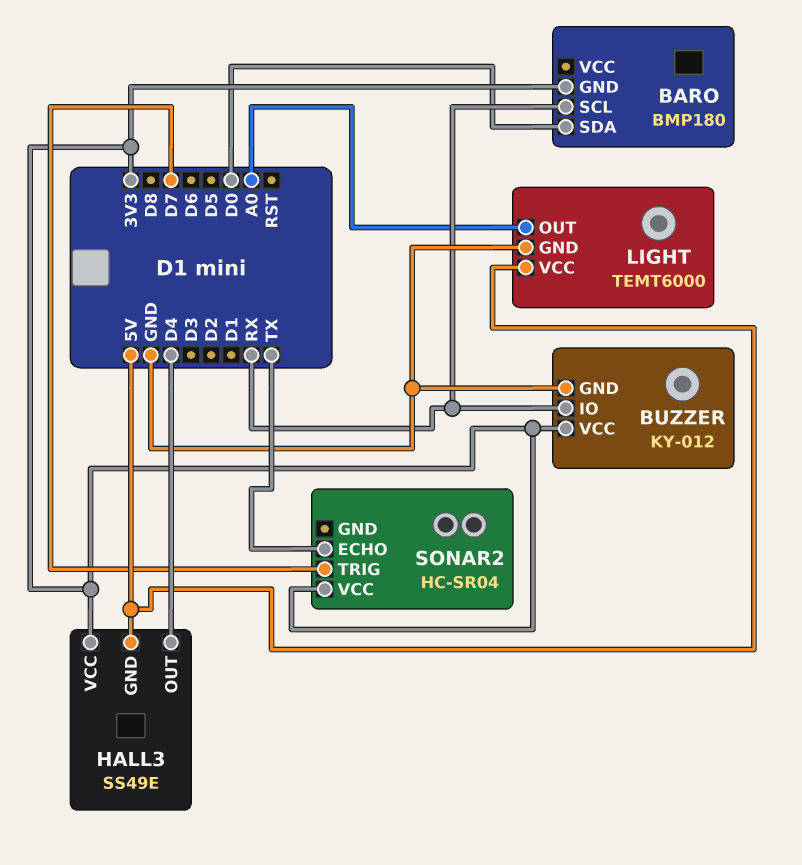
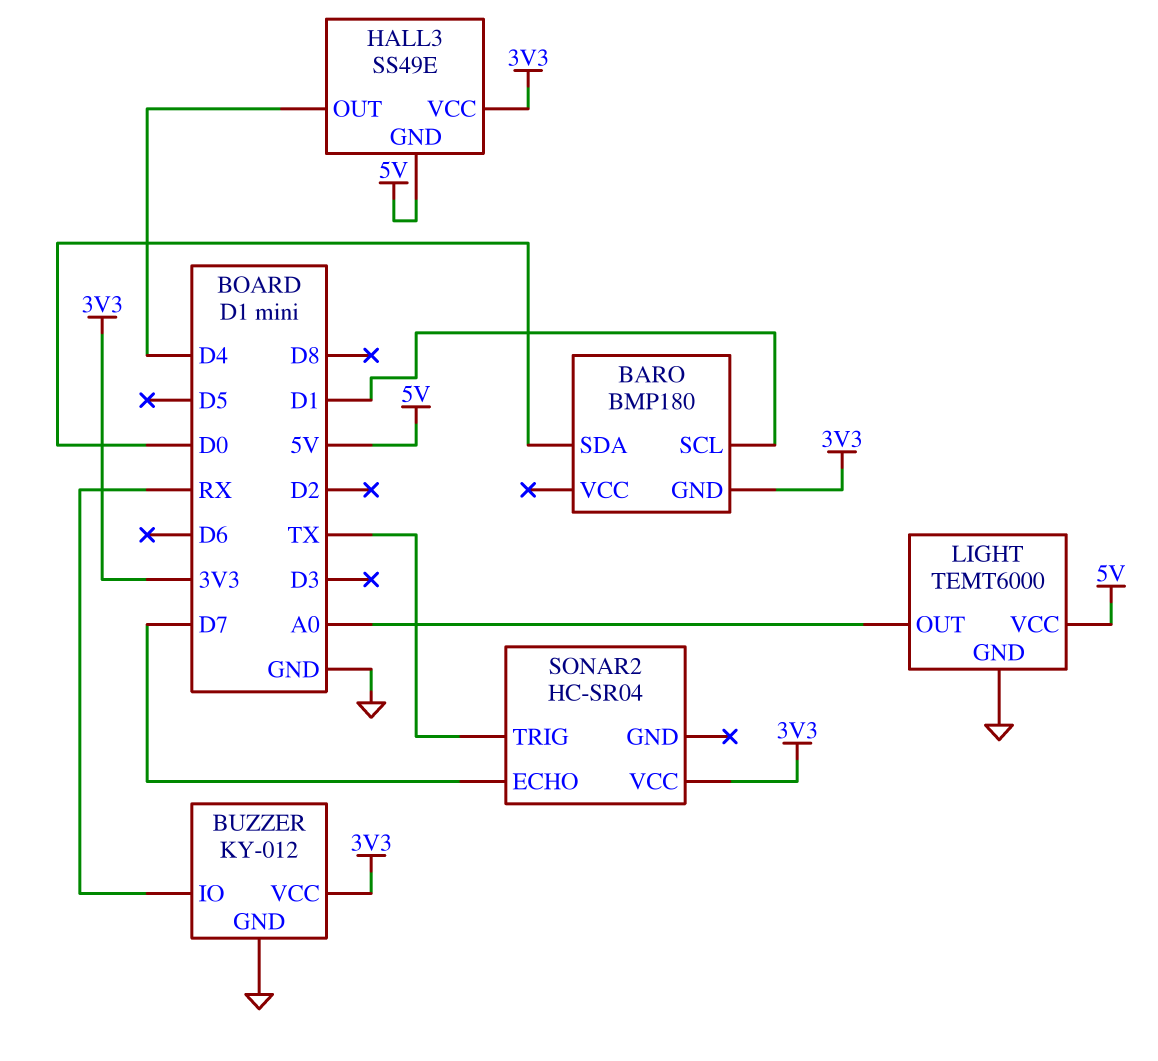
BARO pin SCL: RX -> D1
SONAR2 pin ECHO: TX -> D7
SONAR2 pin TRIG: D7 -> TX

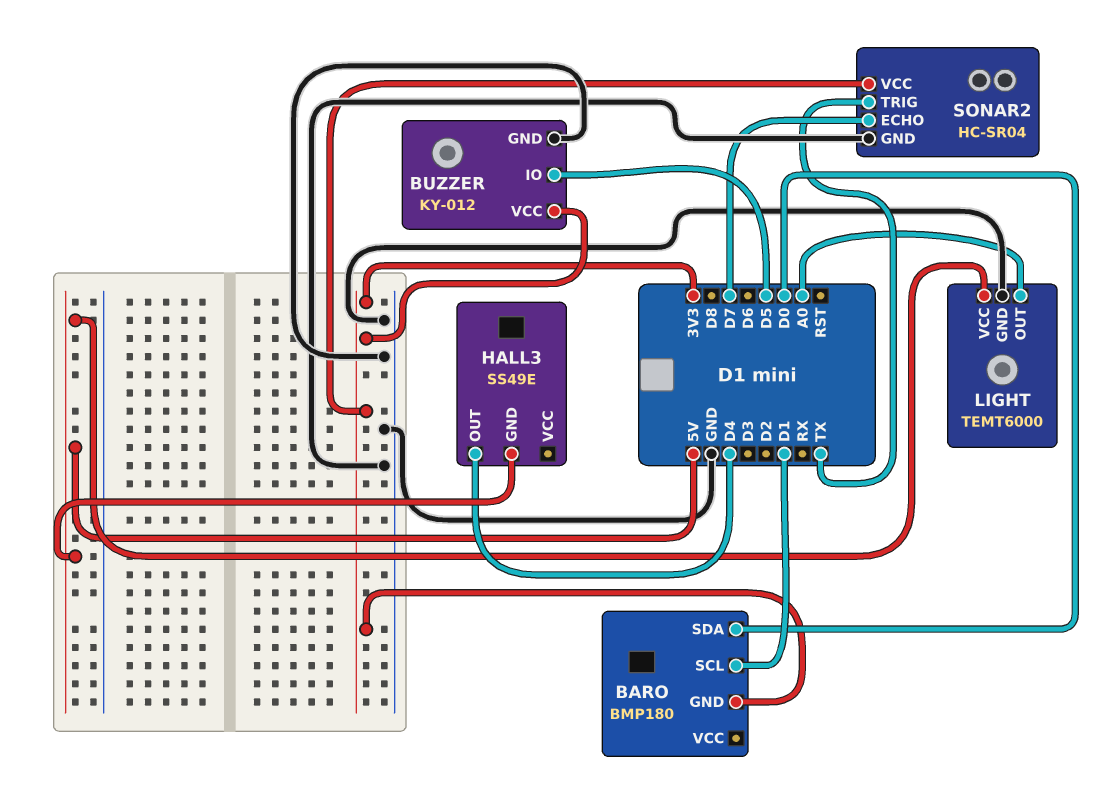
BUZZER pin IO: RX -> D5
HALL3 pin VCC: 3V3 -> none
SONAR2 pin GND: none -> GND

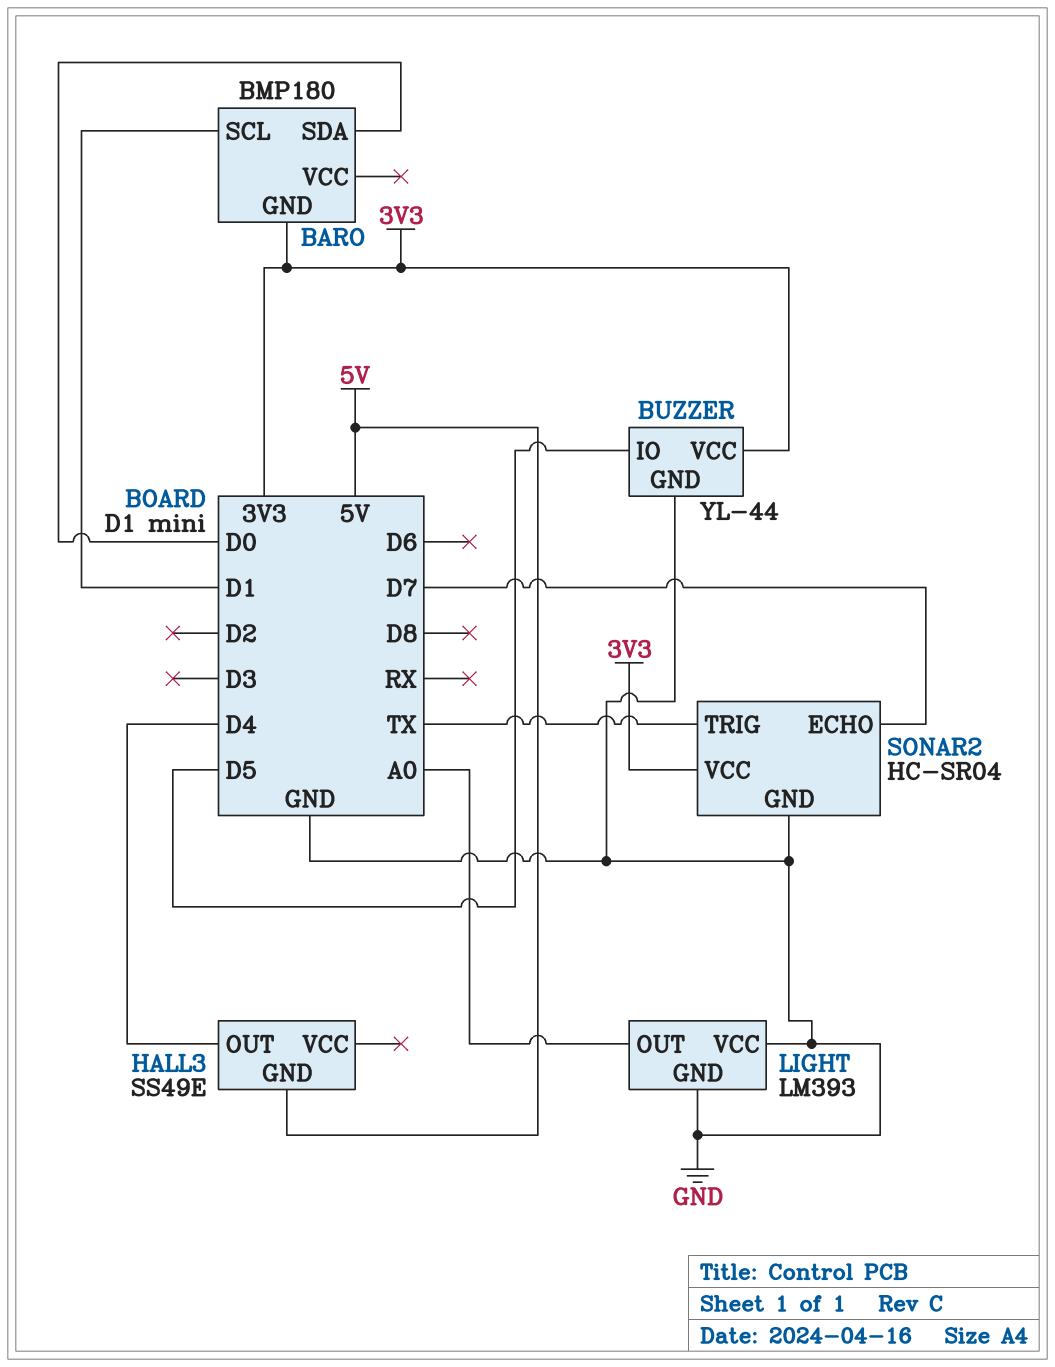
BUZZER: KY-012 -> YL-44
LIGHT: TEMT6000 -> LM393
LIGHT pin VCC: 5V -> GND

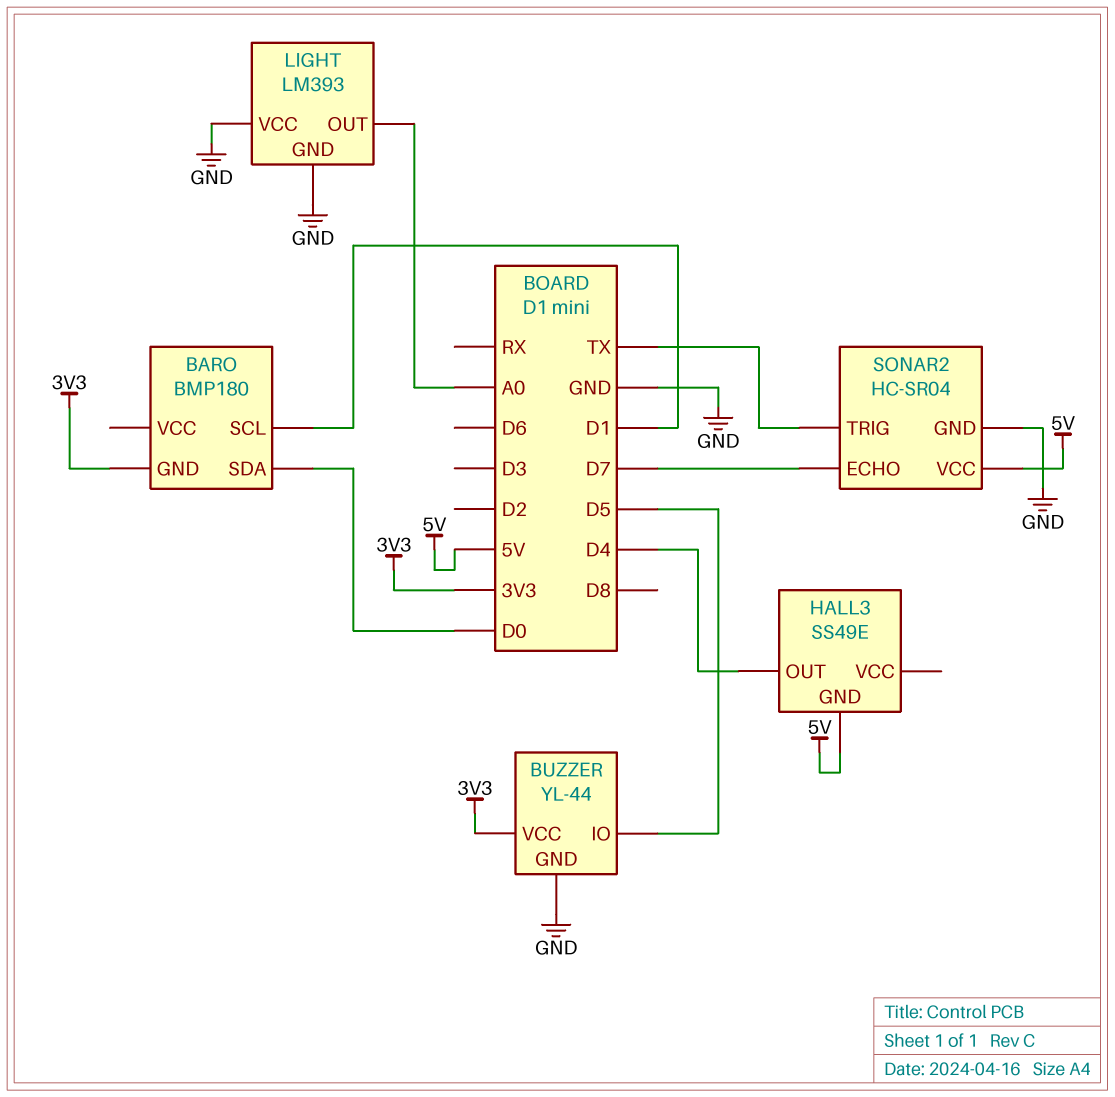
SONAR2 pin VCC: 3V3 -> 5V

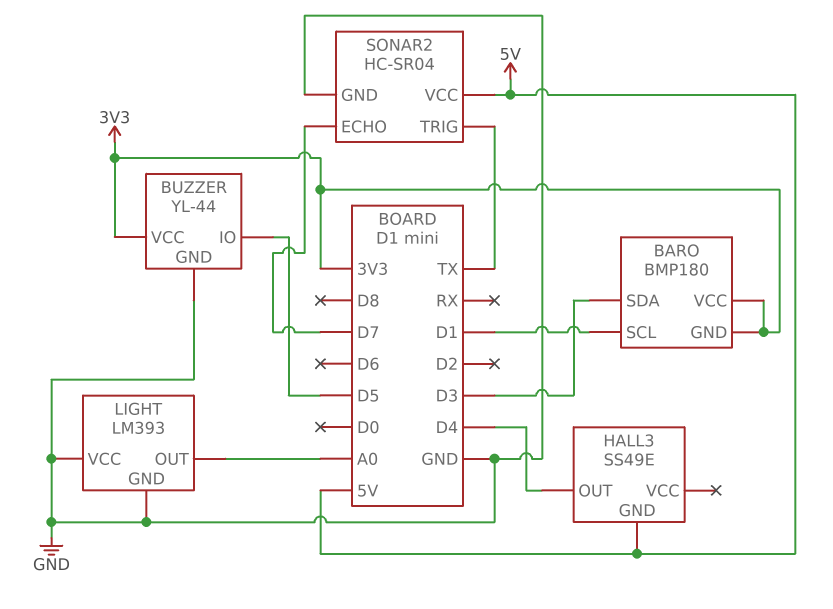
BARO pin SDA: D0 -> D3
BARO pin VCC: none -> 3V3

